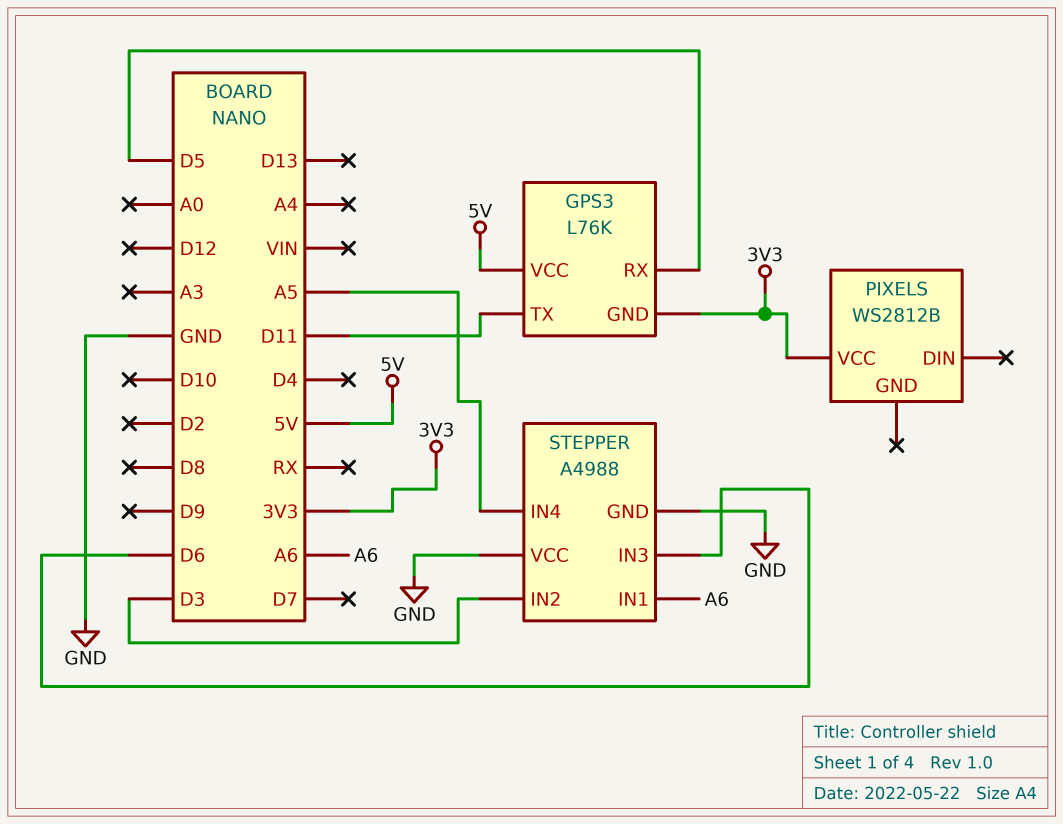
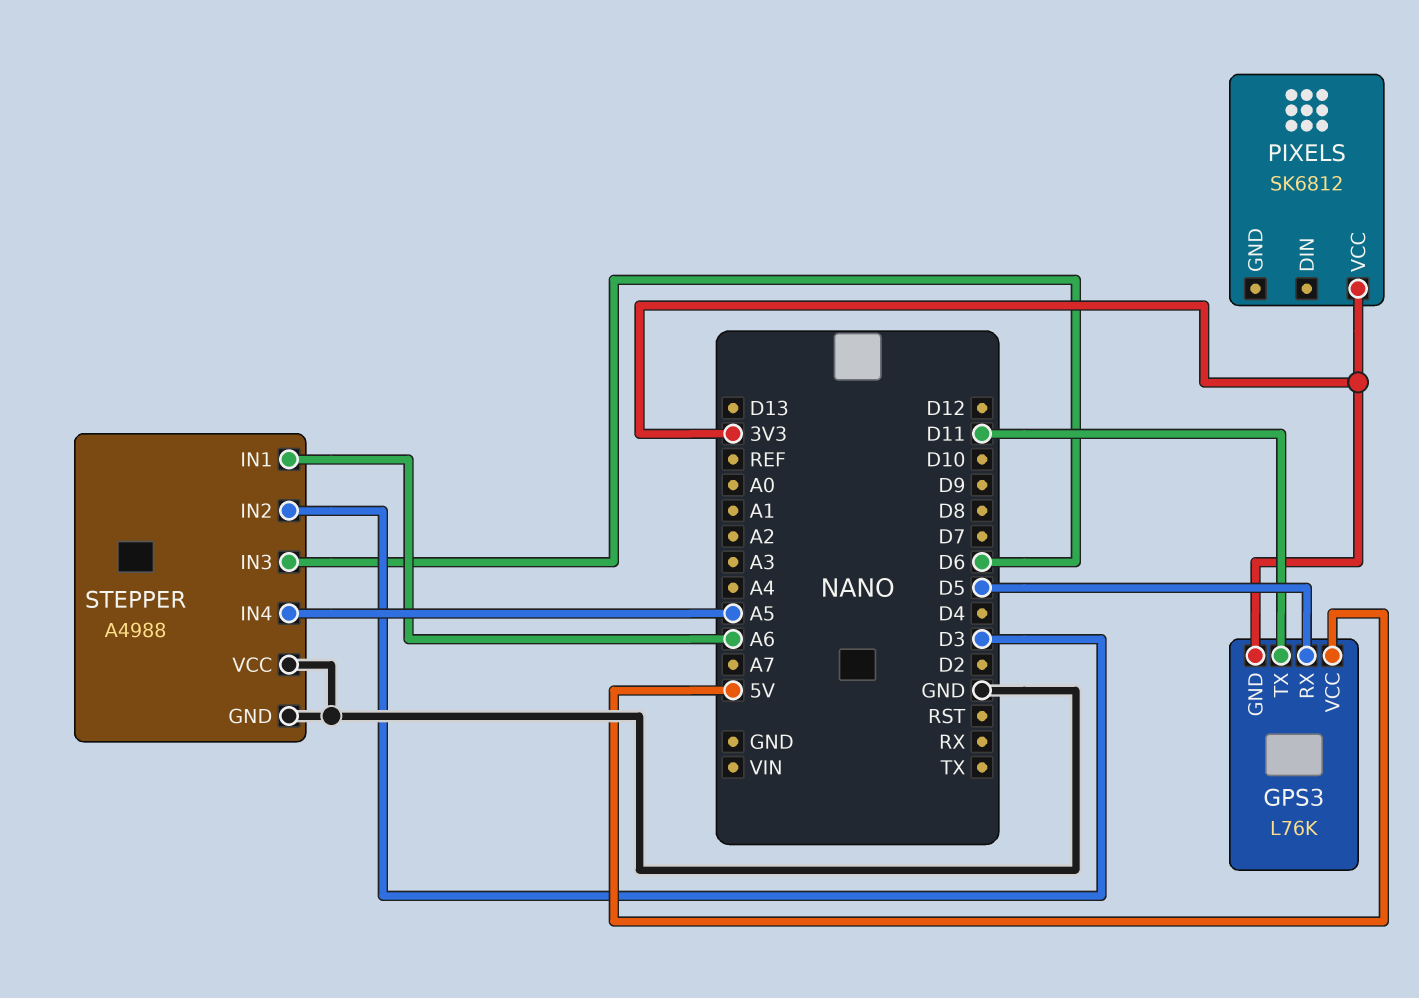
PIXELS: WS2812B -> SK6812

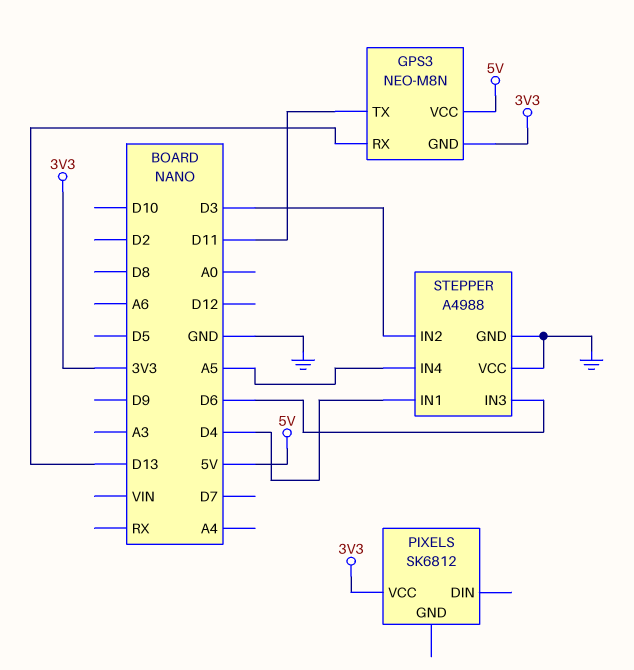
GPS3: L76K -> NEO-M8N
GPS3 pin RX: D5 -> D13
STEPPER pin IN1: A6 -> D4

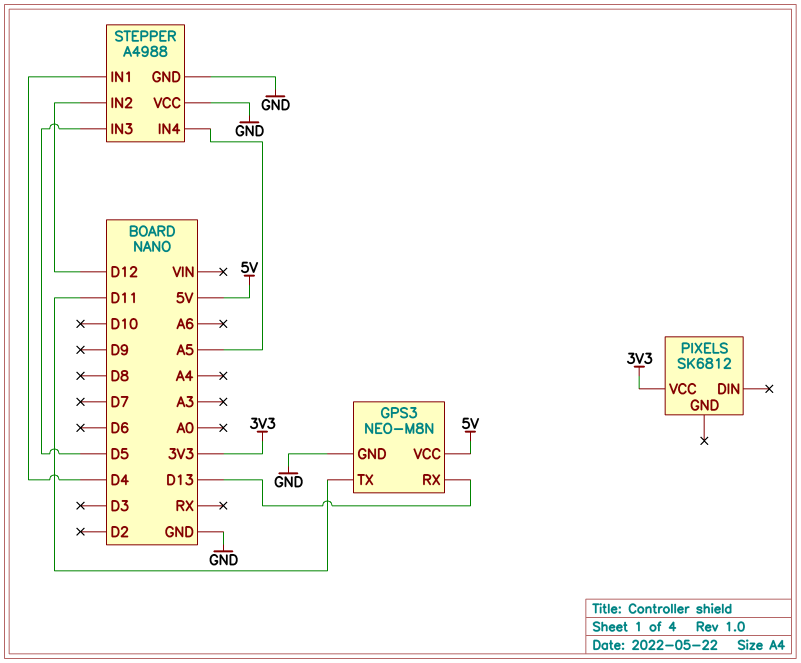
GPS3 pin GND: 3V3 -> GND
STEPPER pin IN2: D3 -> D12
STEPPER pin IN3: D6 -> D5

